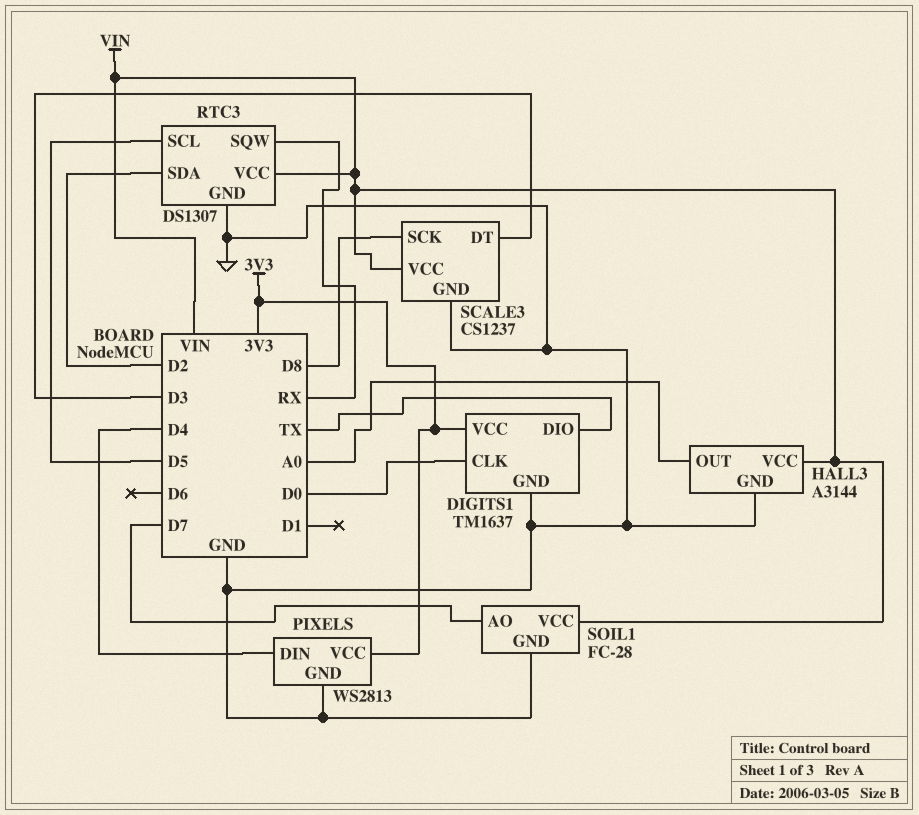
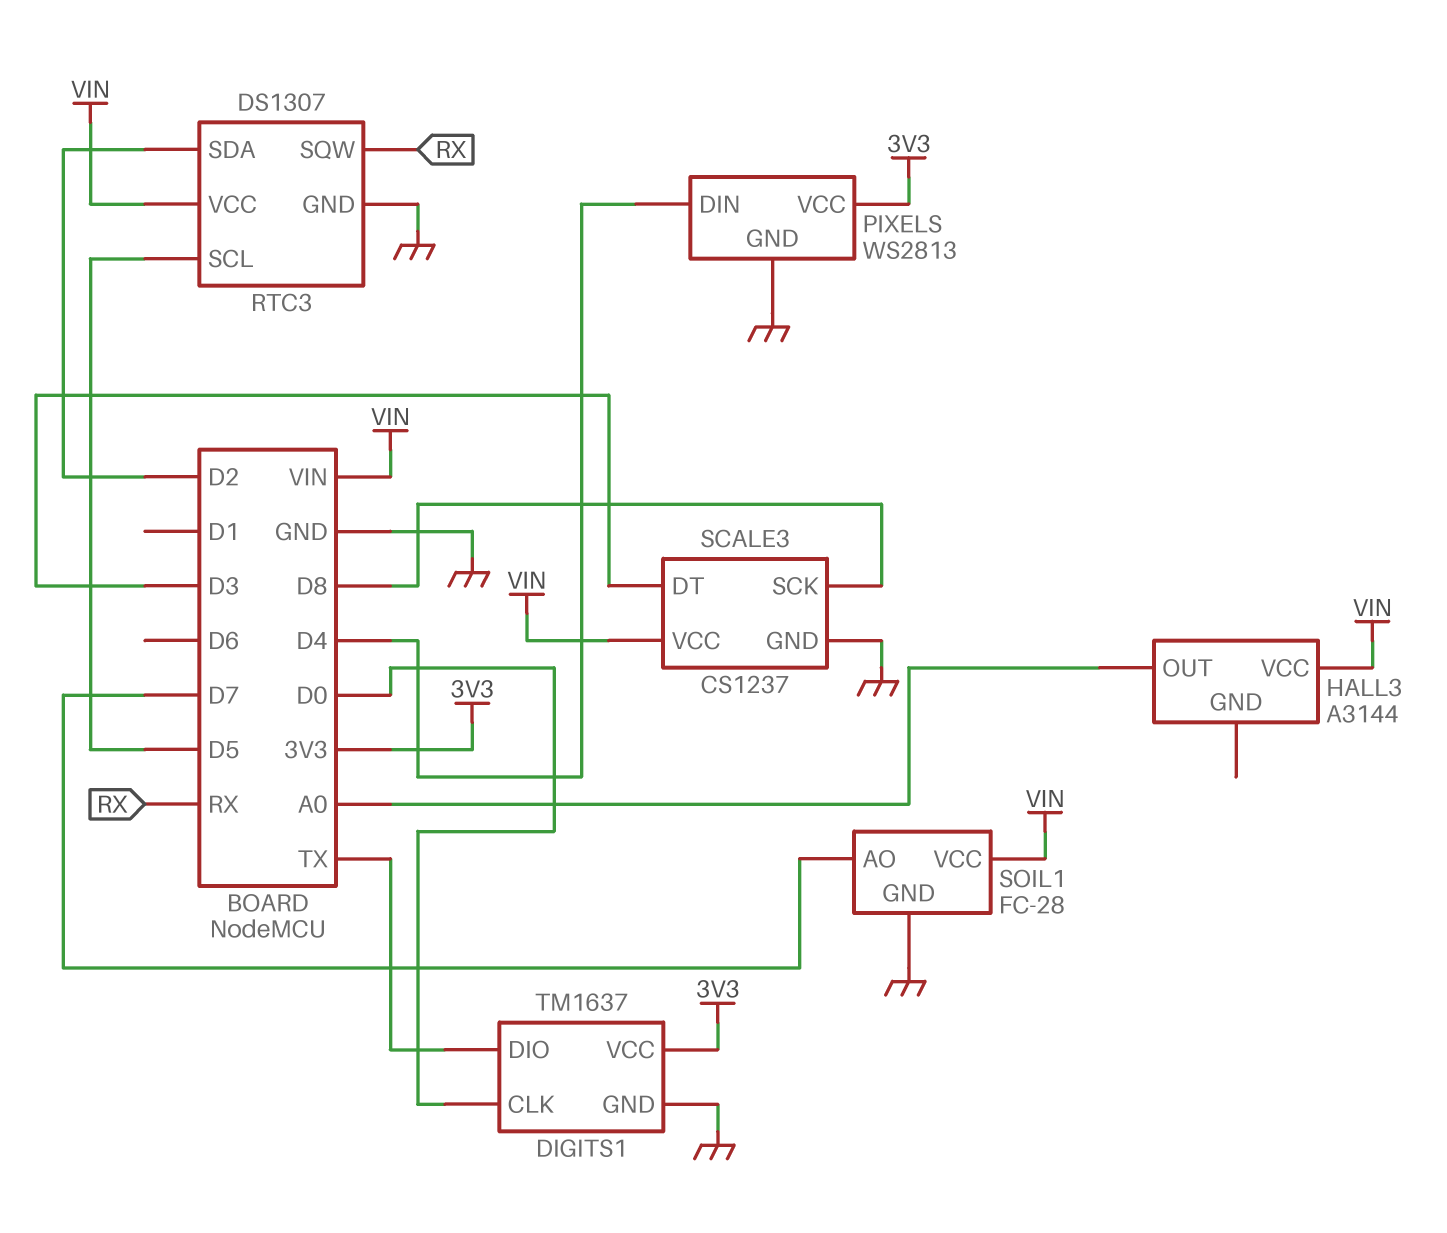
HALL3 pin GND: GND -> none

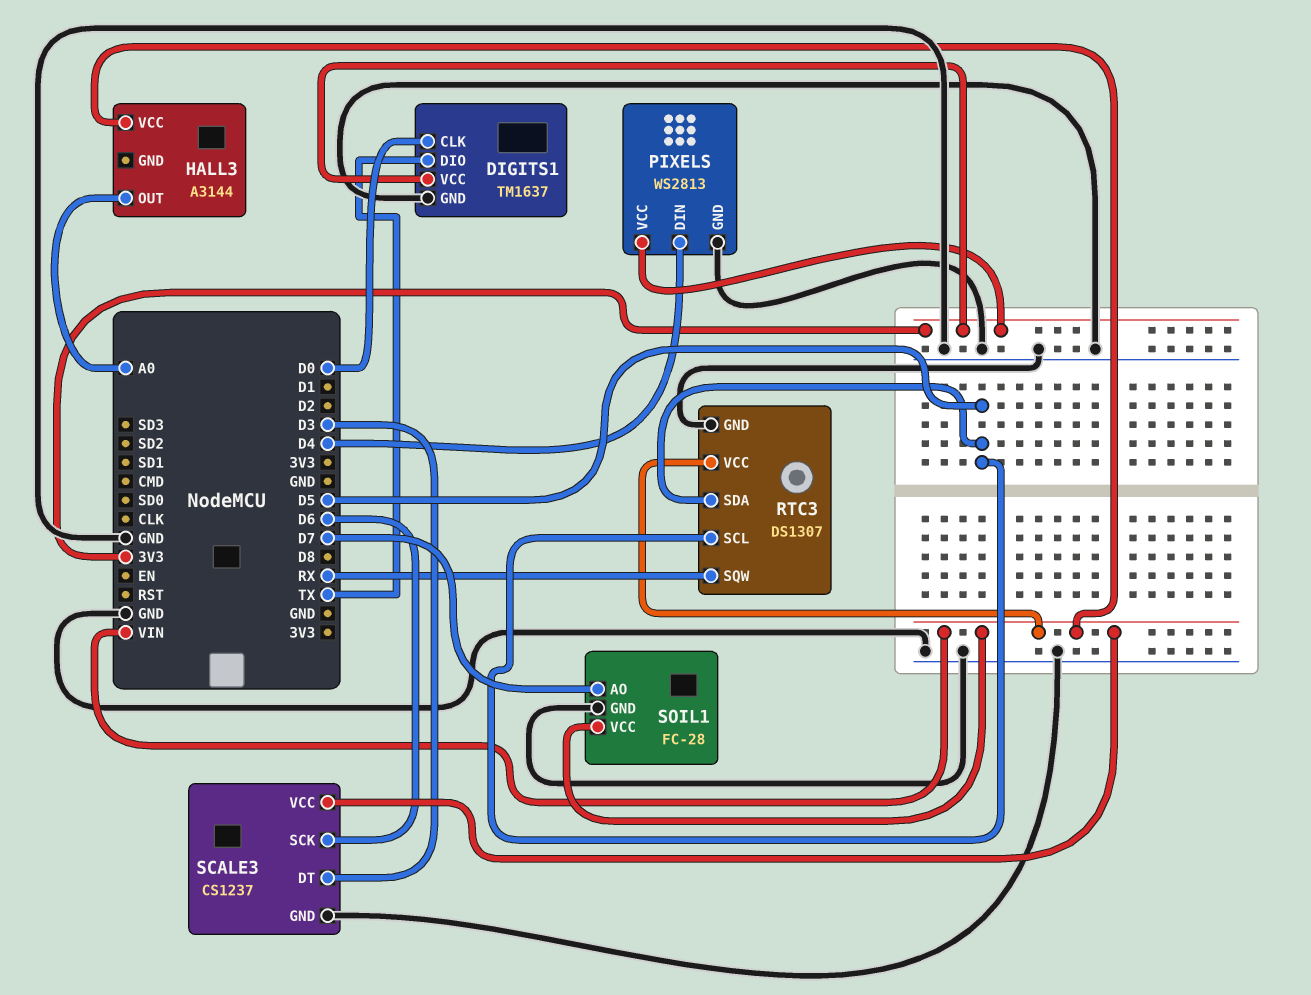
RTC3 pin SDA: D2 -> D5
SCALE3 pin SCK: D8 -> D6

